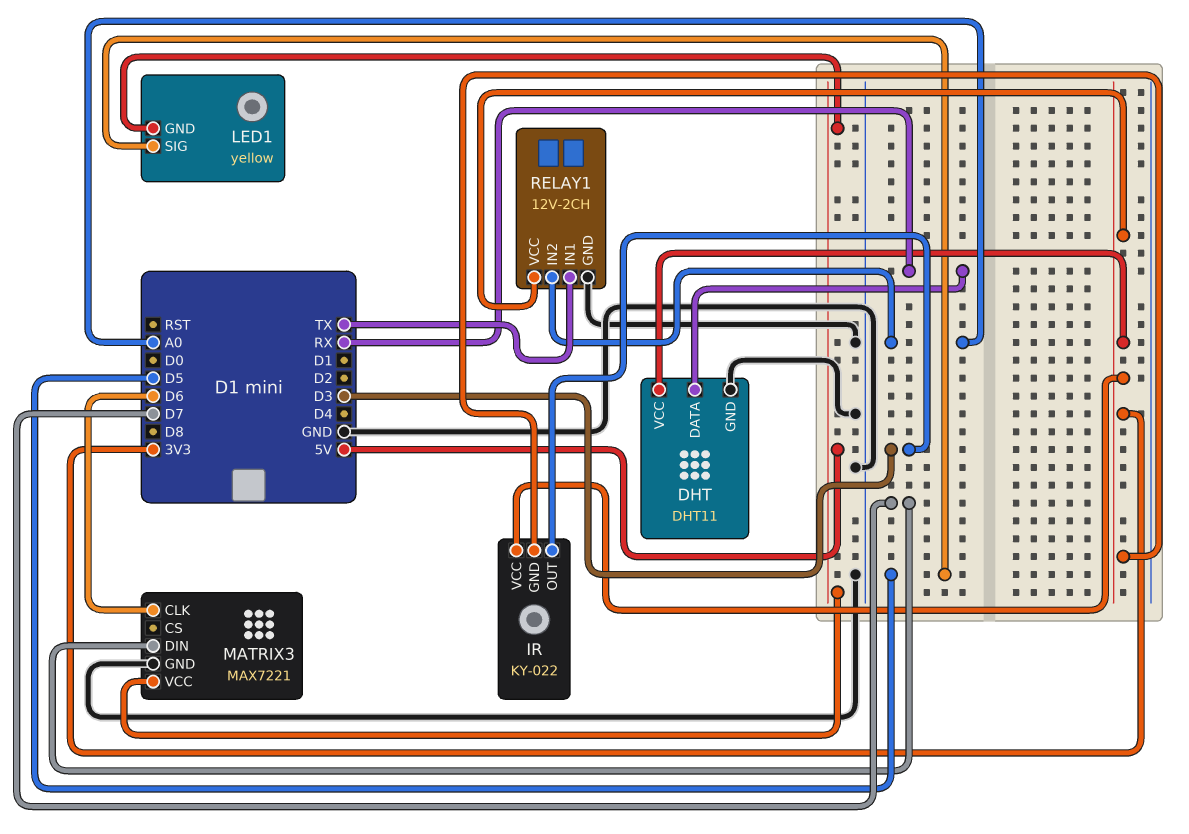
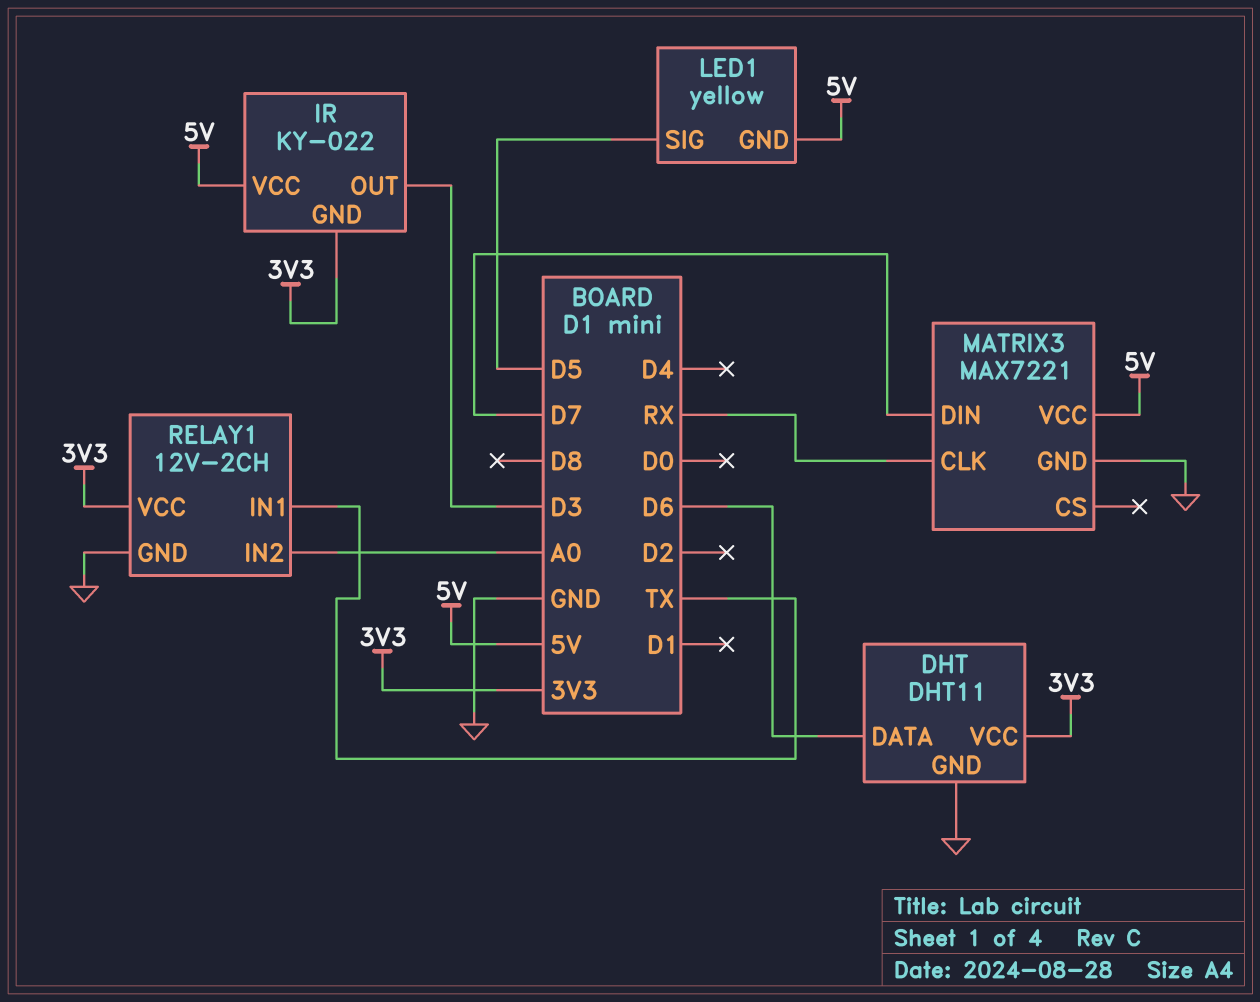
DHT pin DATA: RX -> D6
IR pin VCC: 3V3 -> 5V
MATRIX3 pin CLK: D6 -> RX

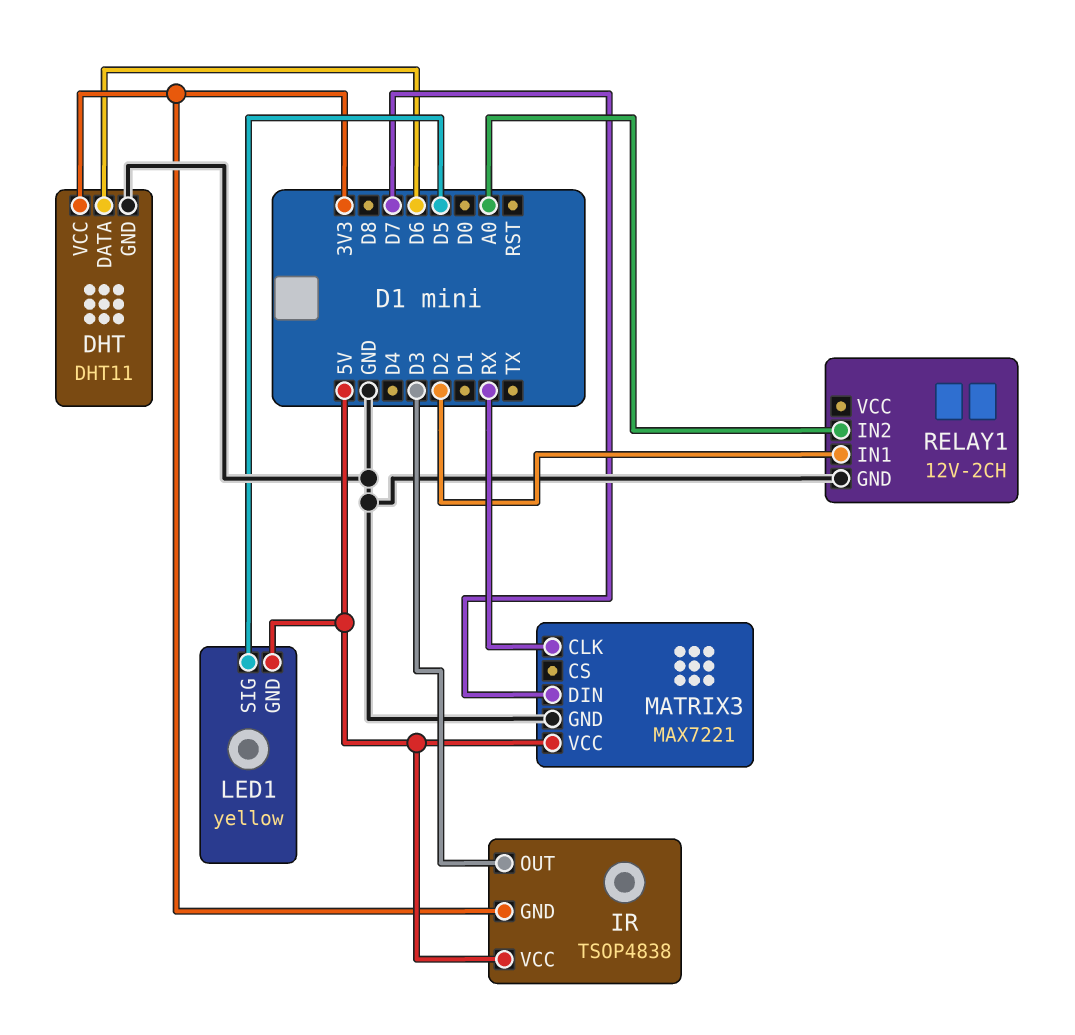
IR: KY-022 -> TSOP4838
RELAY1 pin IN1: TX -> D2
RELAY1 pin VCC: 3V3 -> none

